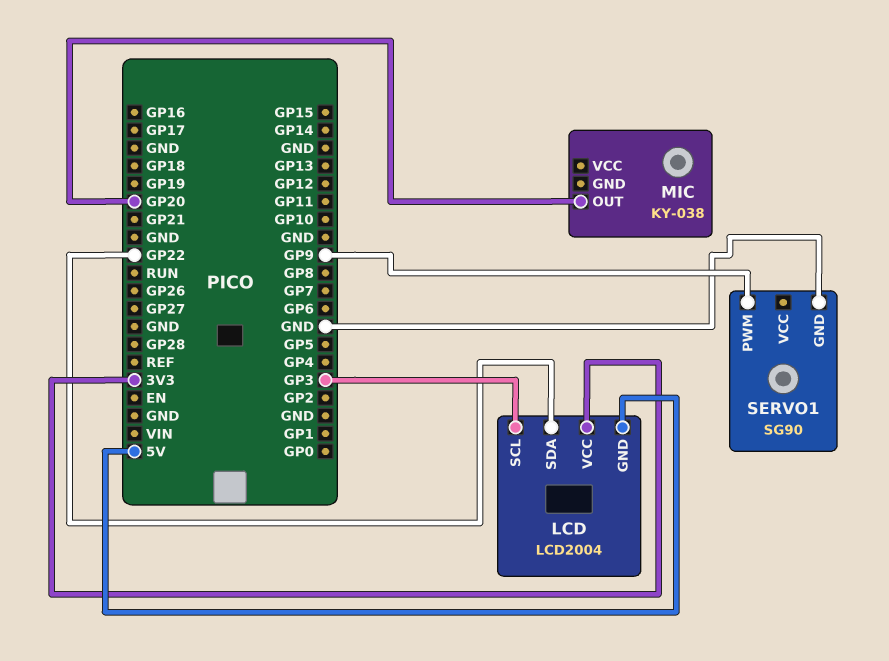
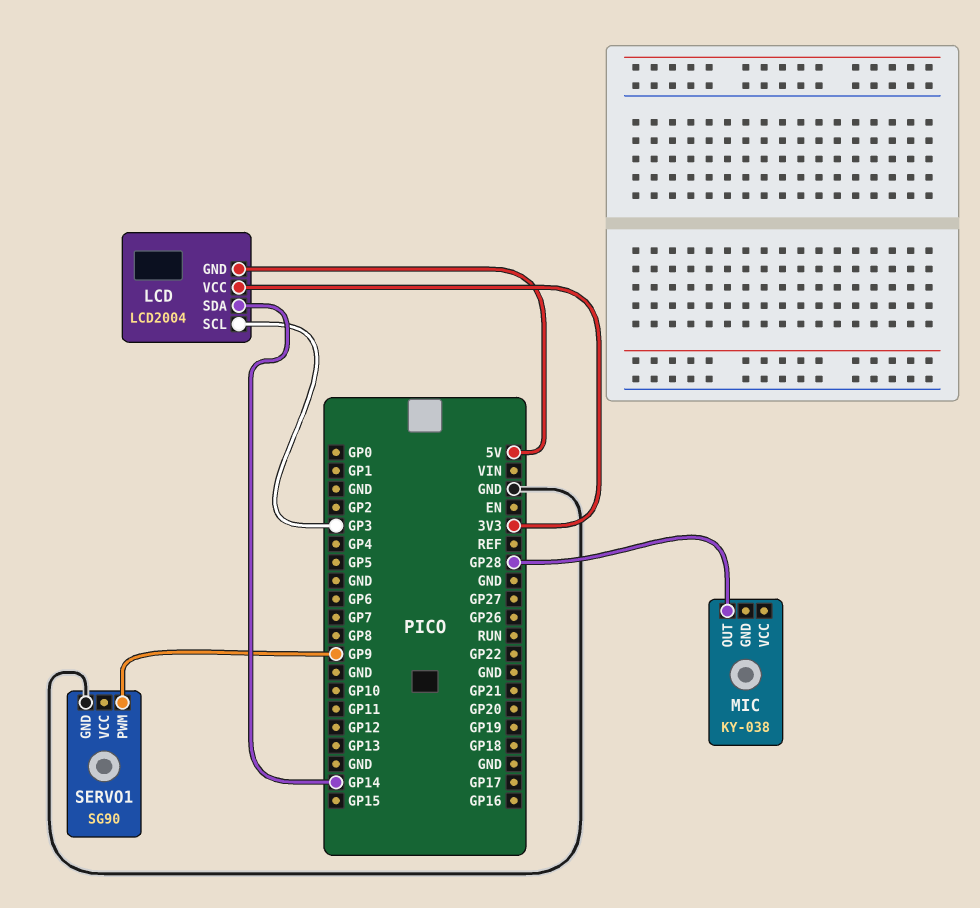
LCD pin SDA: GP22 -> GP14
MIC pin OUT: GP20 -> GP28

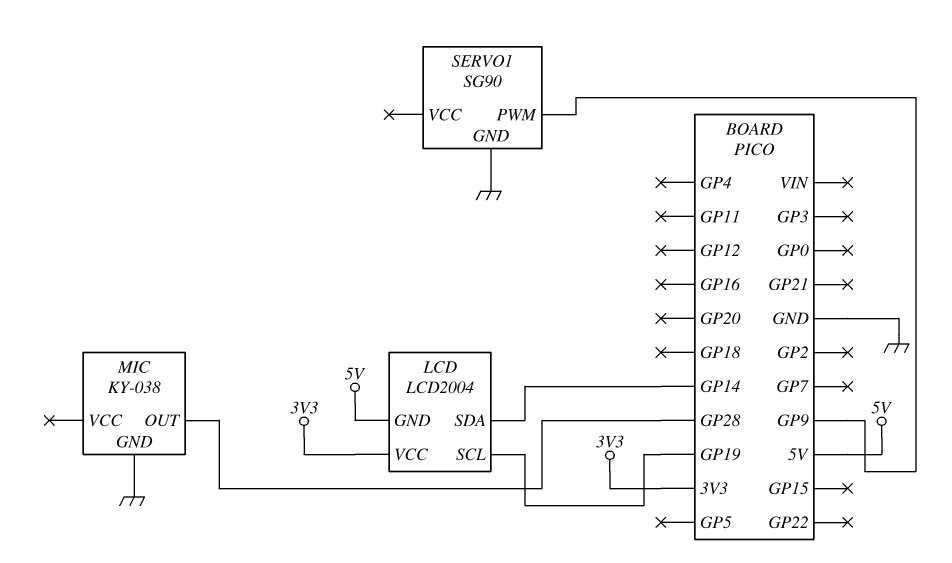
LCD pin SCL: GP3 -> GP19
MIC pin GND: none -> GND

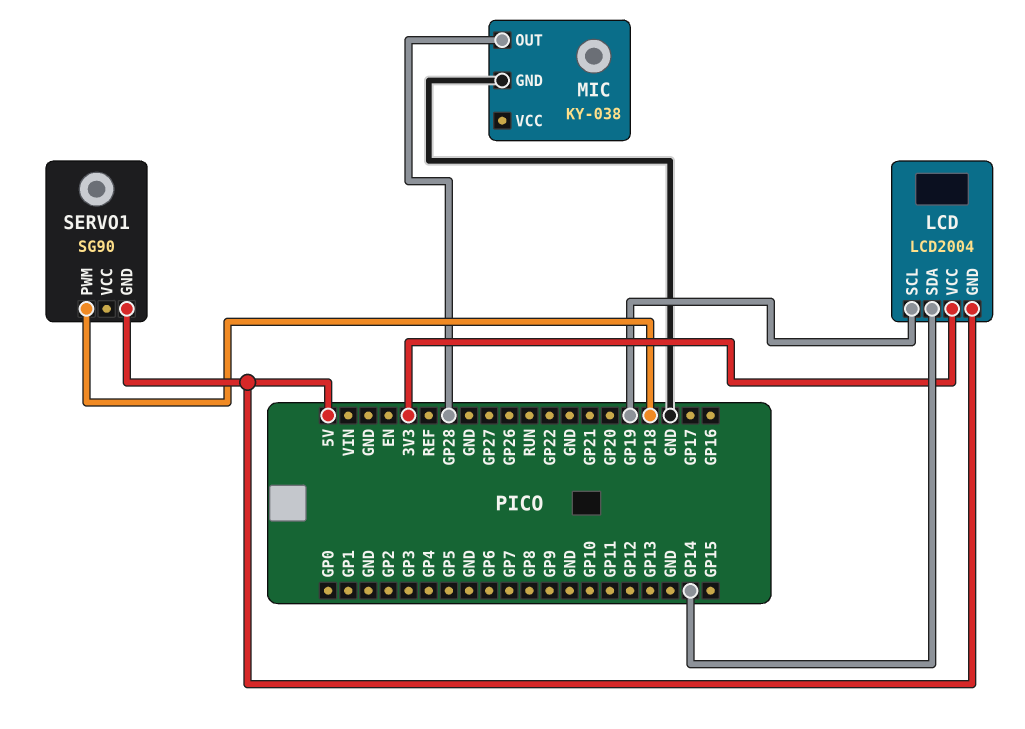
SERVO1 pin GND: GND -> 5V
SERVO1 pin PWM: GP9 -> GP18

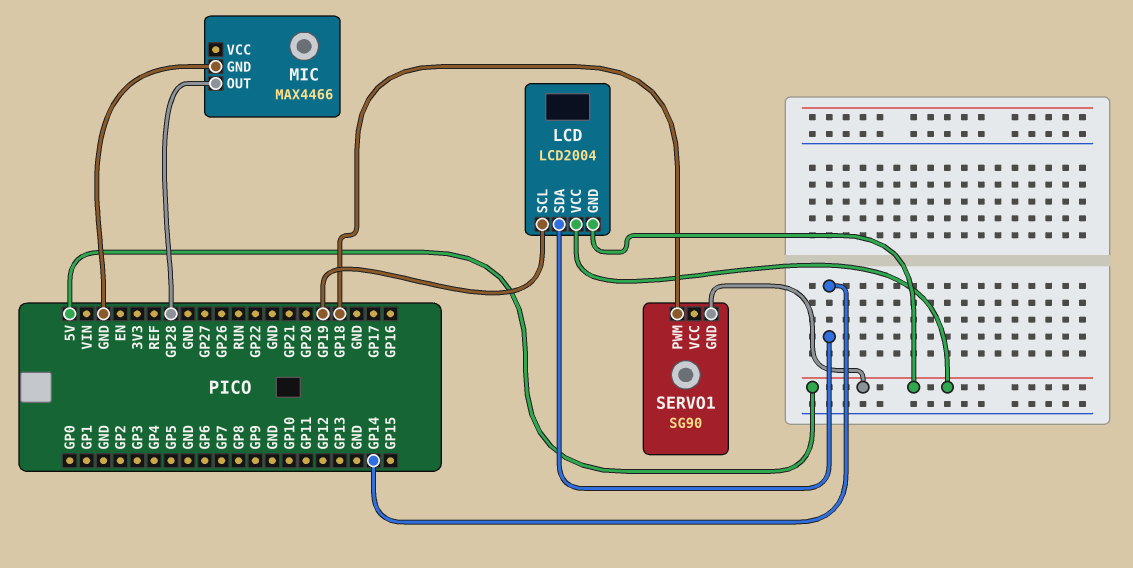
LCD pin VCC: 3V3 -> 5V
MIC: KY-038 -> MAX4466

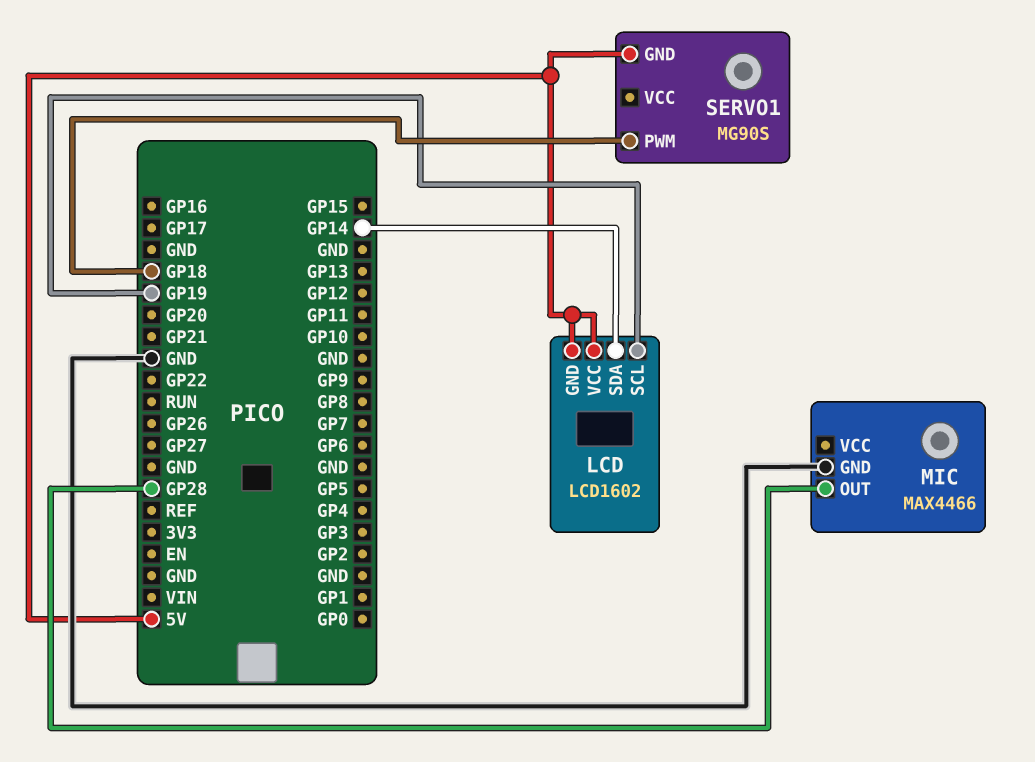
LCD: LCD2004 -> LCD1602
SERVO1: SG90 -> MG90S

